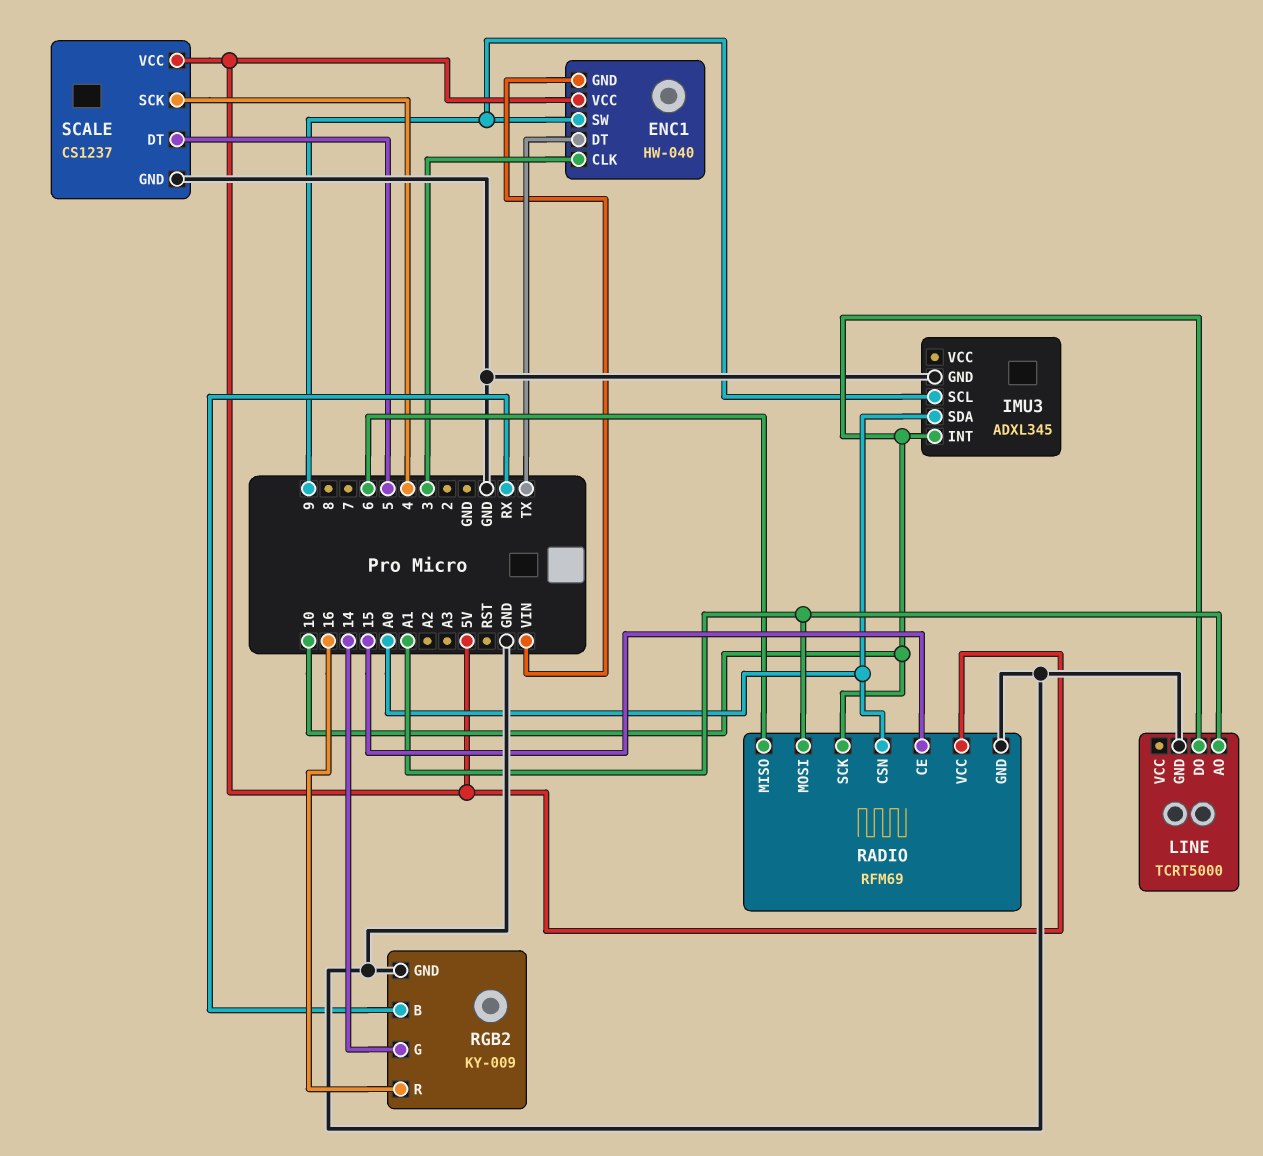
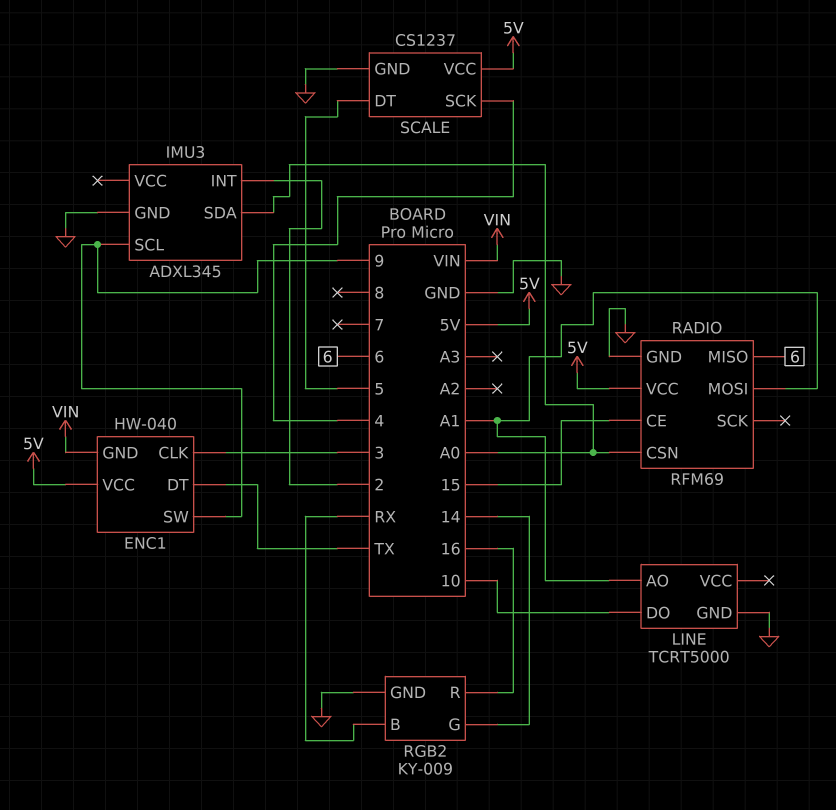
IMU3 pin INT: 10 -> 2
RADIO pin SCK: 10 -> none

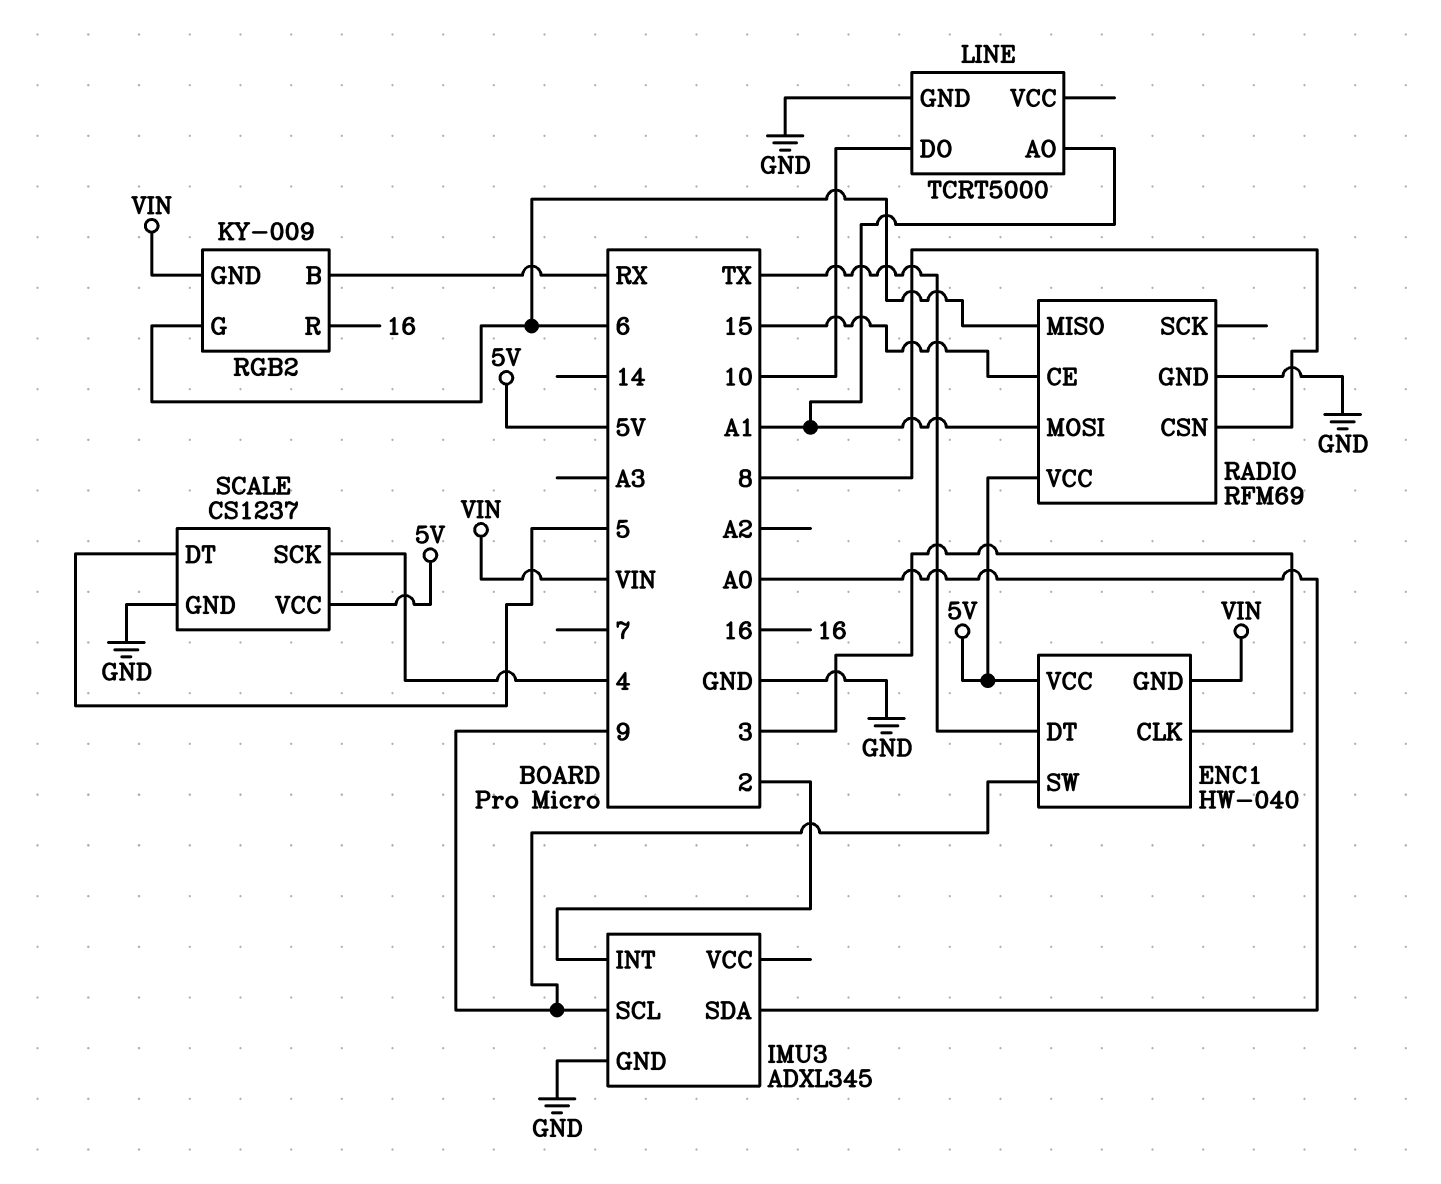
RADIO pin CSN: A0 -> 8
RGB2 pin G: 14 -> 6
RGB2 pin GND: GND -> VIN

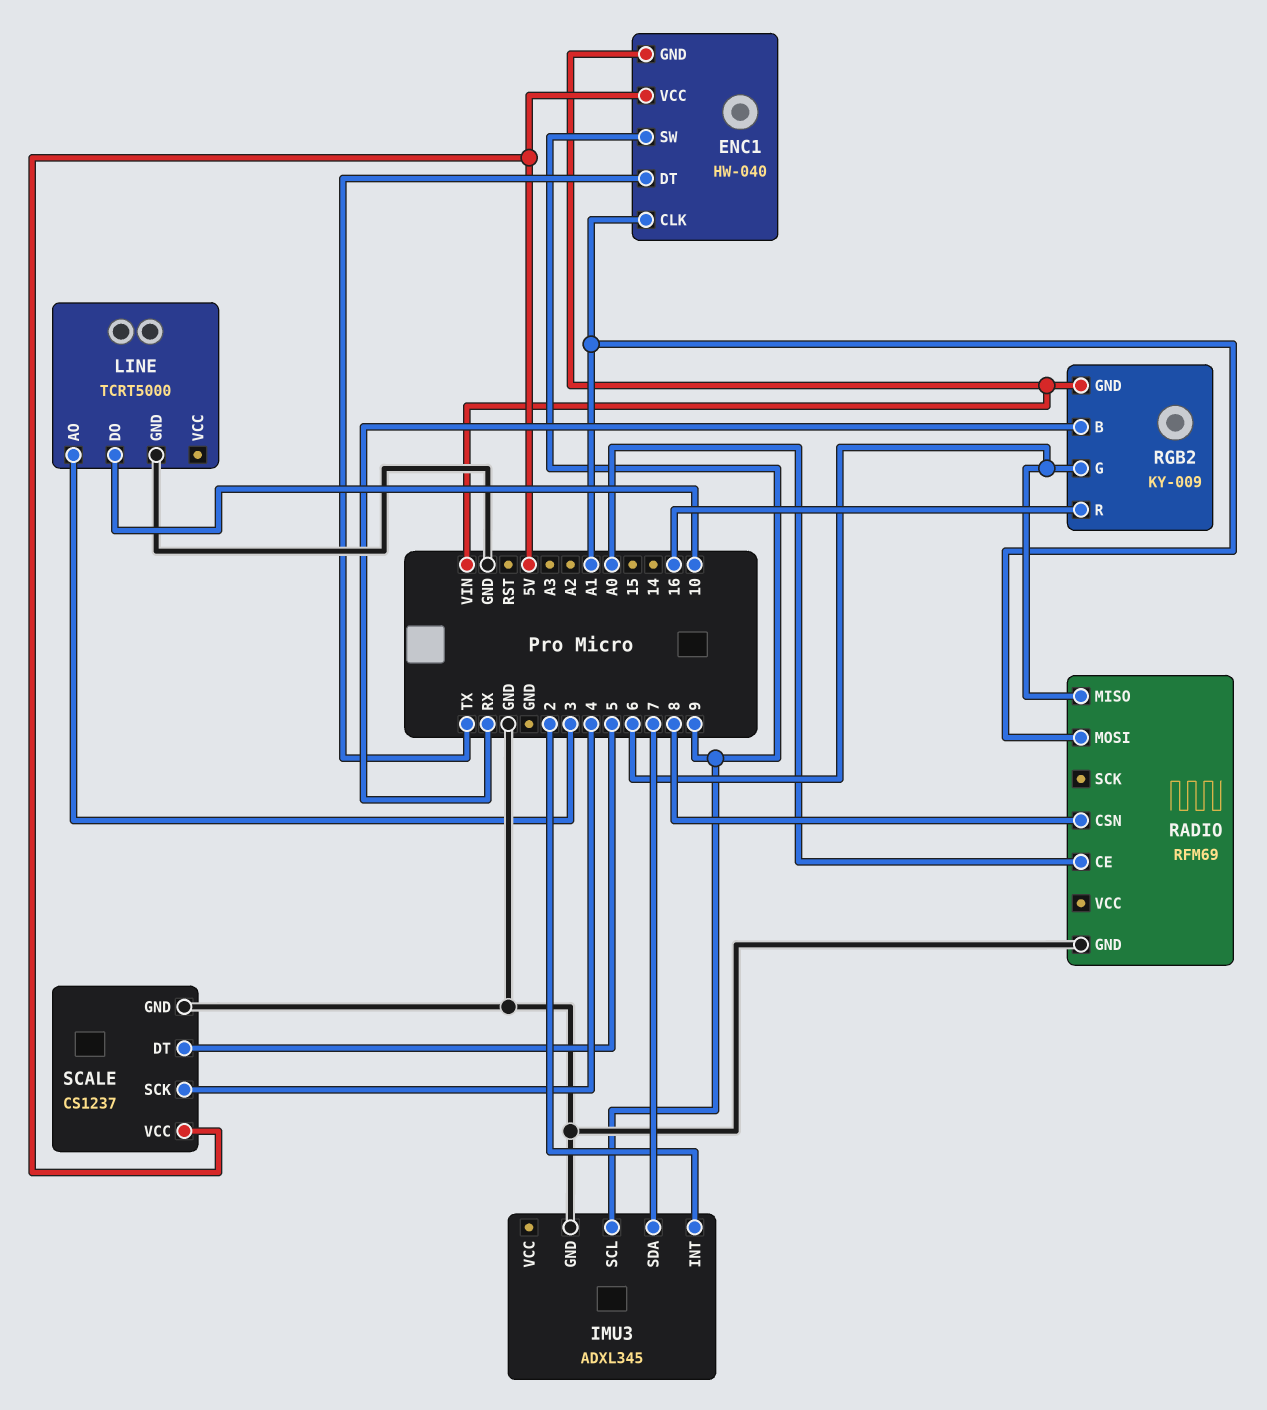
ENC1 pin CLK: 3 -> A1
IMU3 pin SDA: A0 -> 7
LINE pin AO: A1 -> 3
RADIO pin CE: 15 -> A0
RADIO pin VCC: 5V -> none

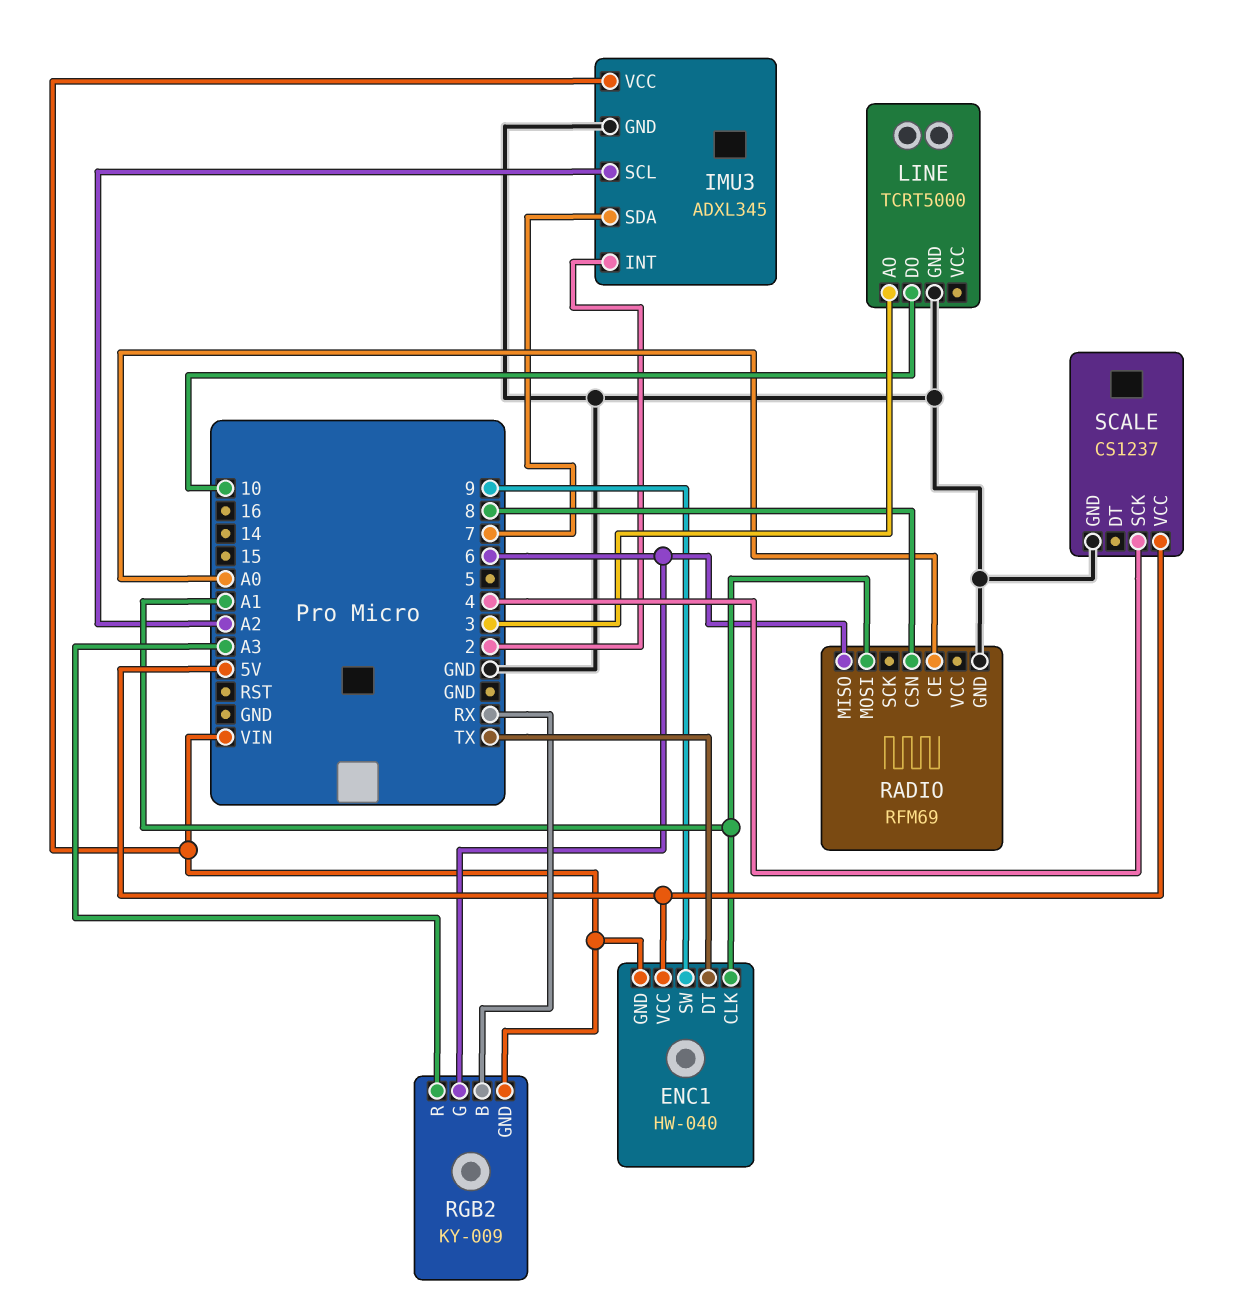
IMU3 pin SCL: 9 -> A2
IMU3 pin VCC: none -> VIN
RGB2 pin R: 16 -> A3
SCALE pin DT: 5 -> none

